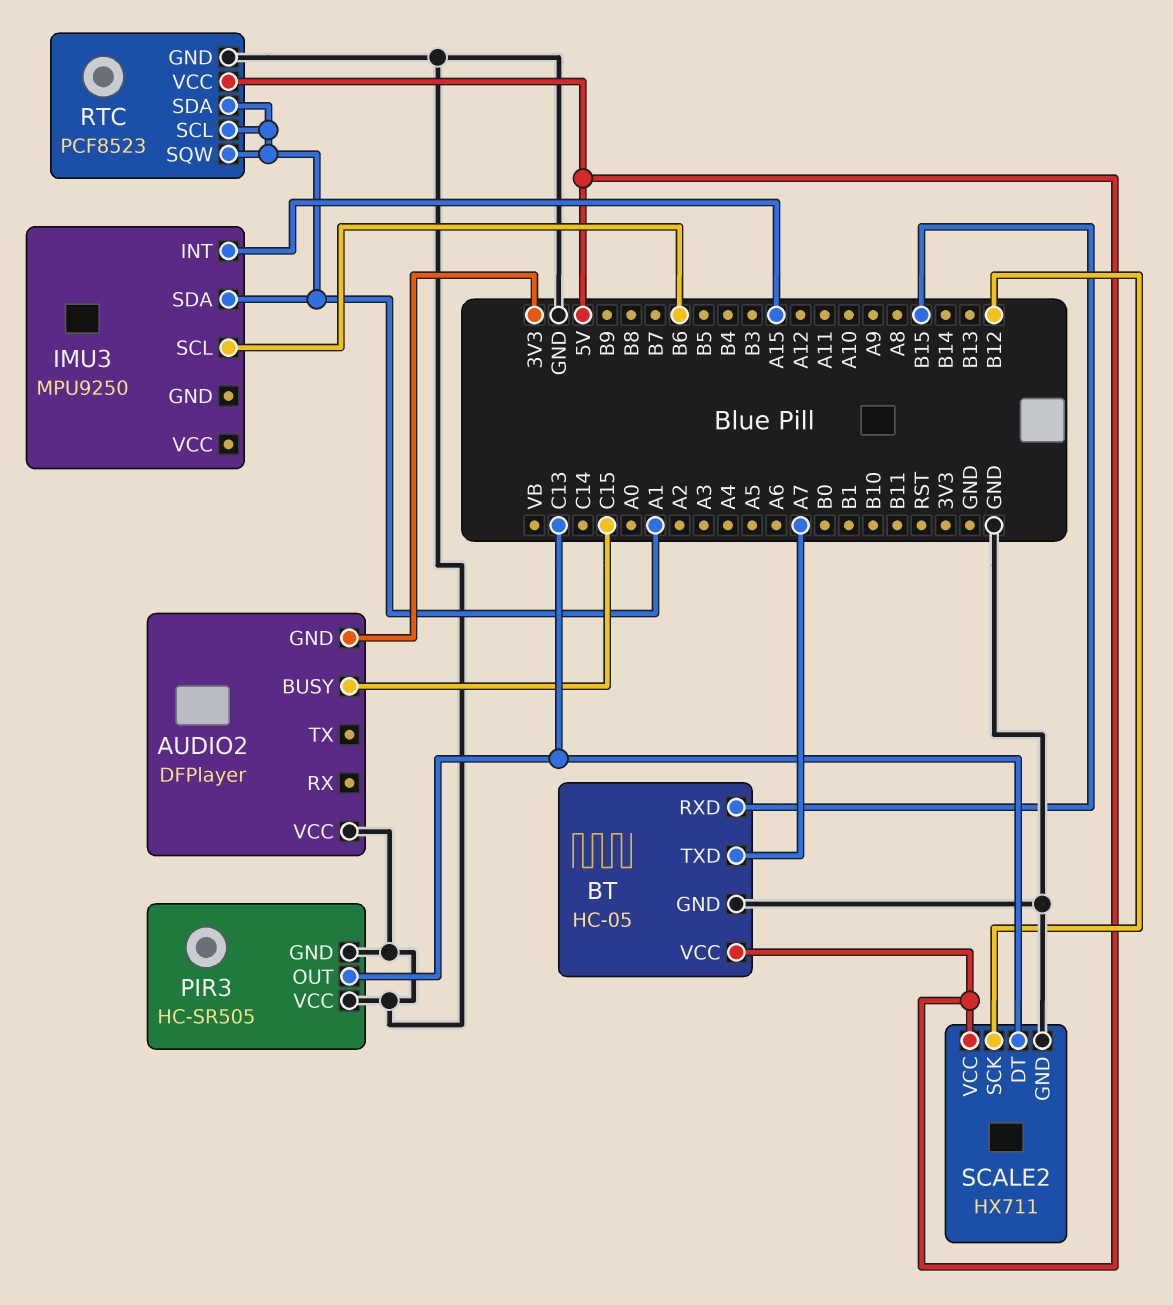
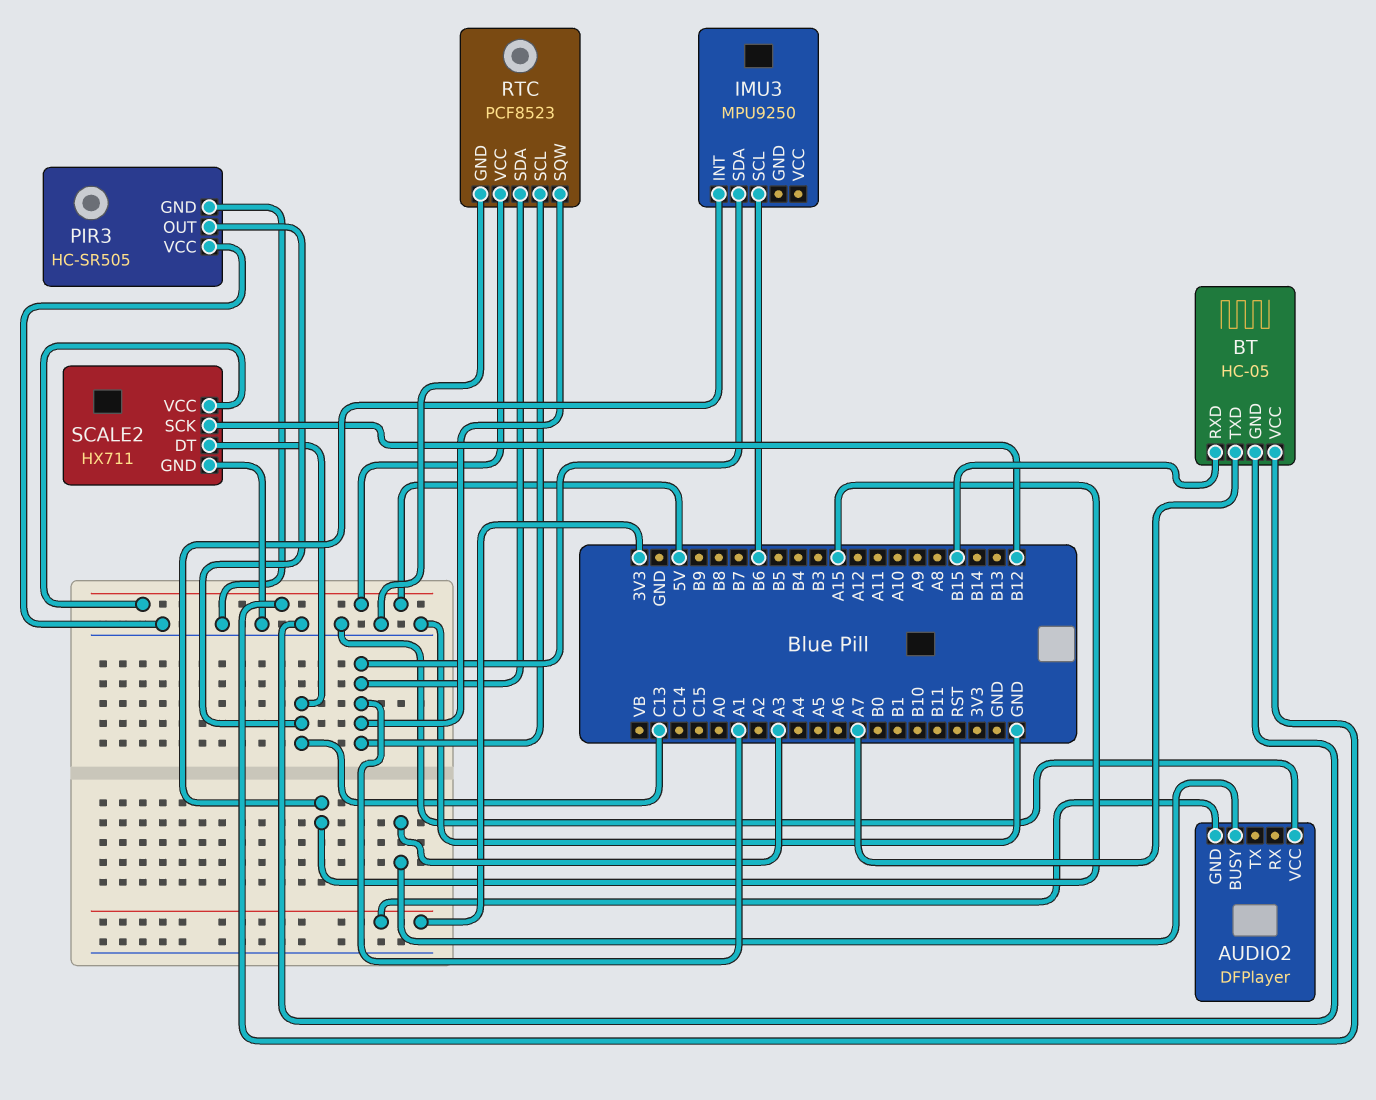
AUDIO2 pin BUSY: C15 -> A3

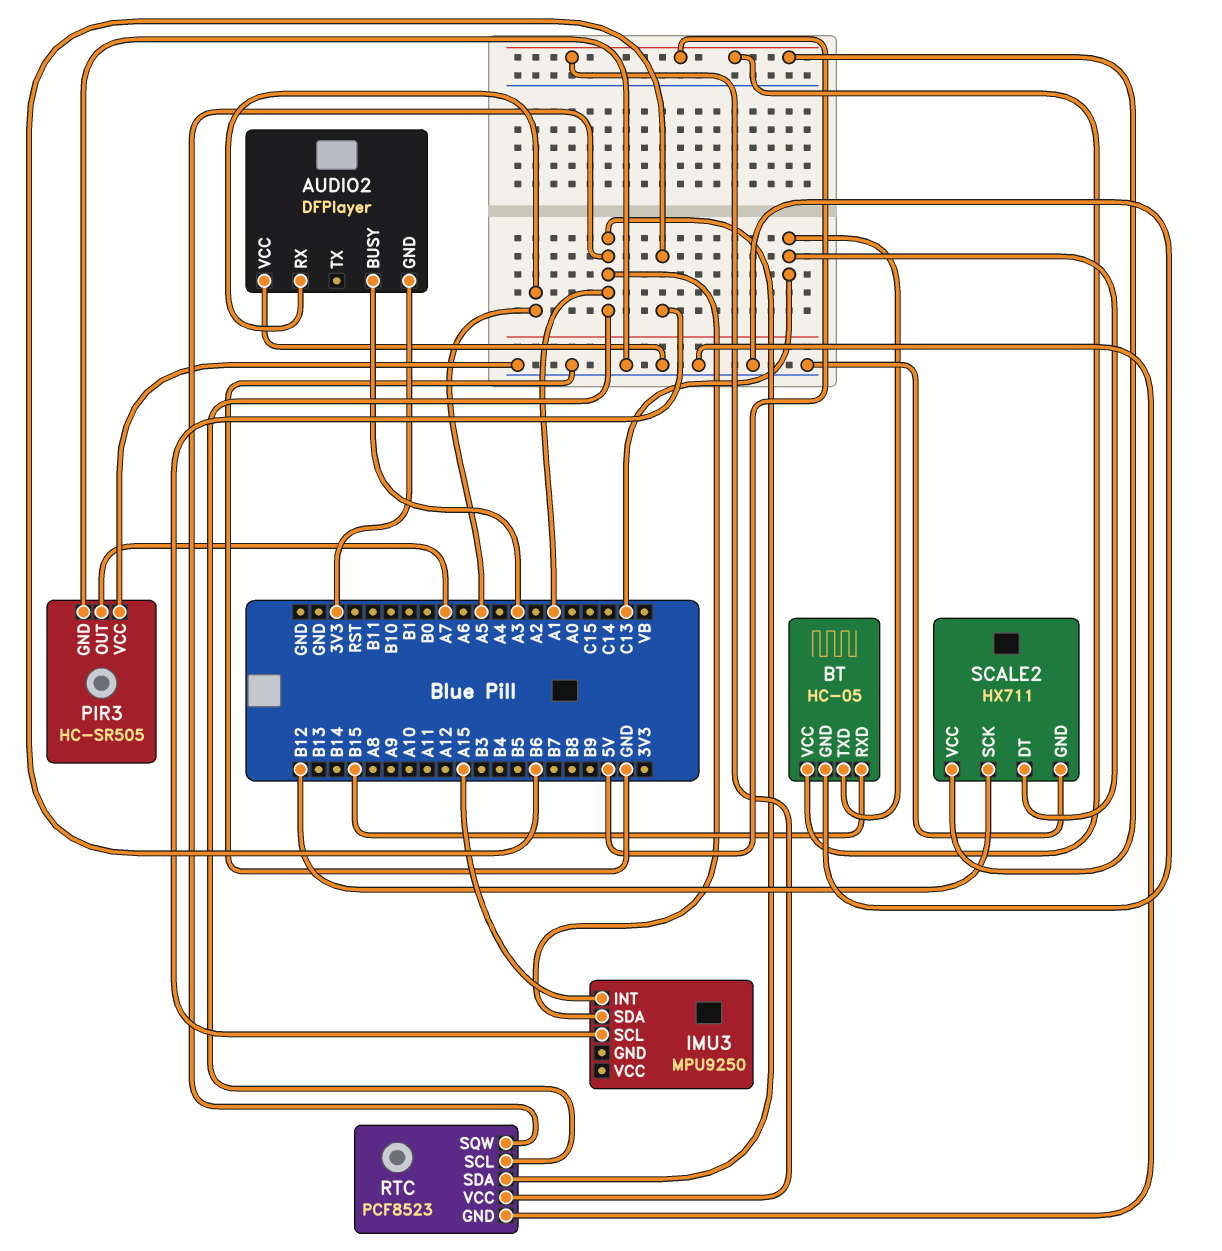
AUDIO2 pin RX: none -> A5
BT pin TXD: A7 -> C13
PIR3 pin OUT: C13 -> A7

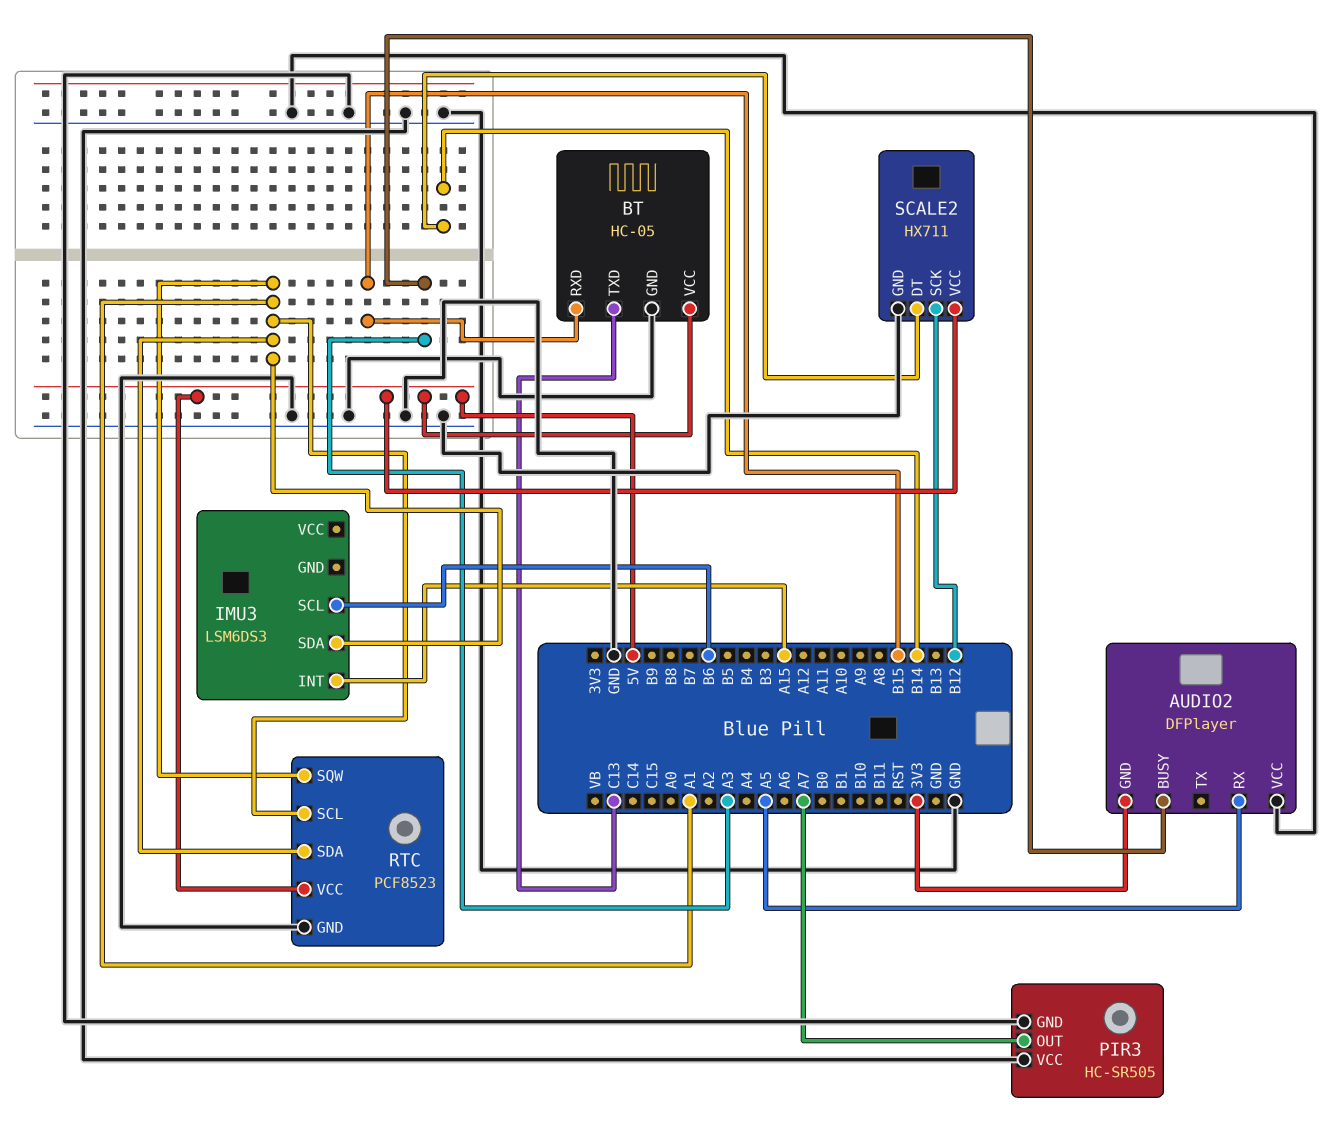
IMU3: MPU9250 -> LSM6DS3
SCALE2 pin DT: C13 -> B14

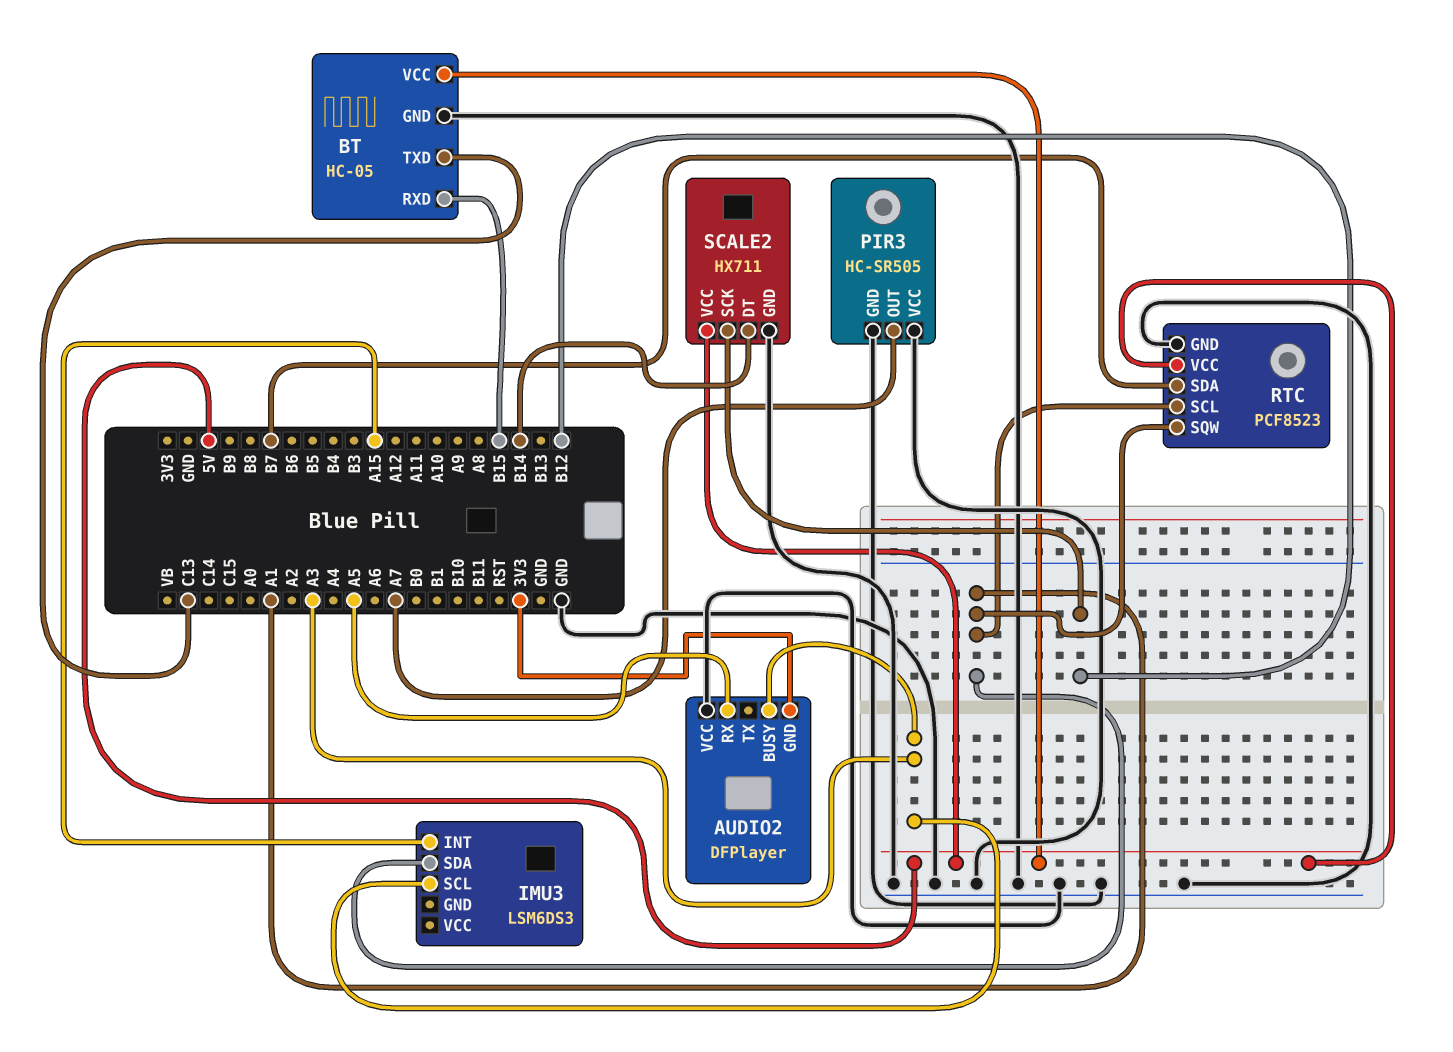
IMU3 pin SCL: B6 -> A3
RTC pin SDA: A1 -> B7

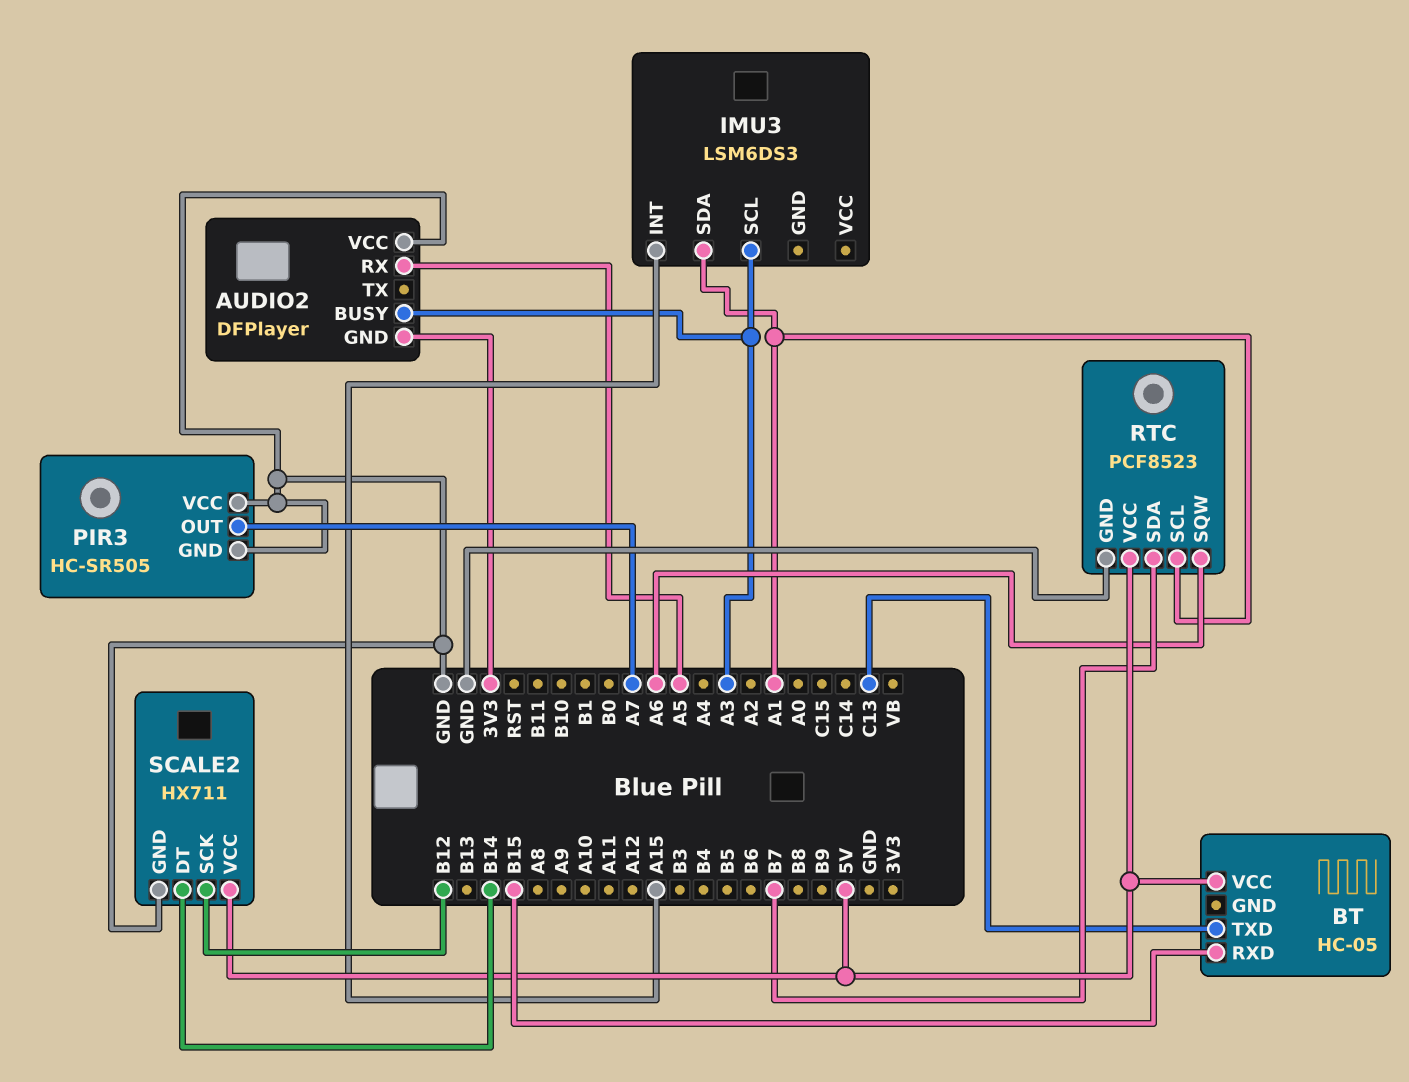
BT pin GND: GND -> none
RTC pin SQW: A1 -> A6

